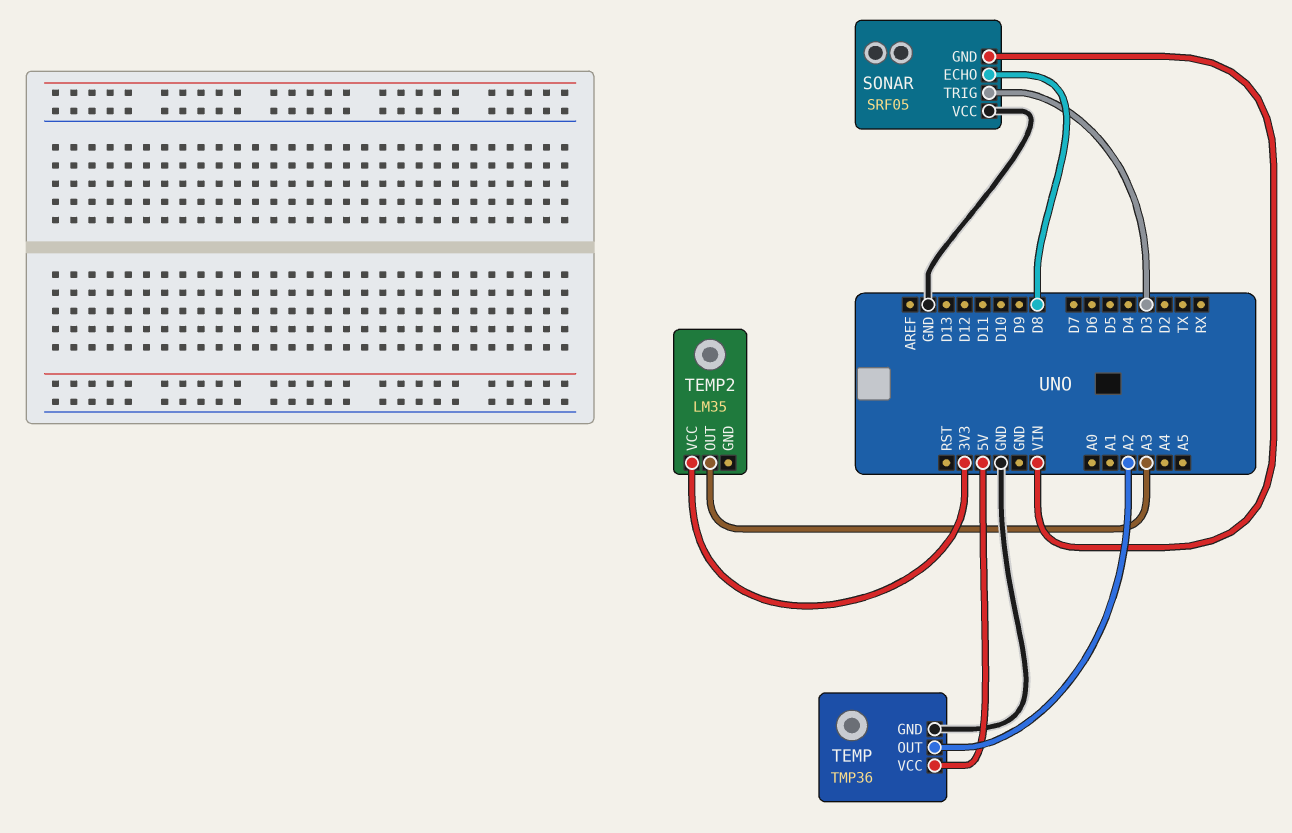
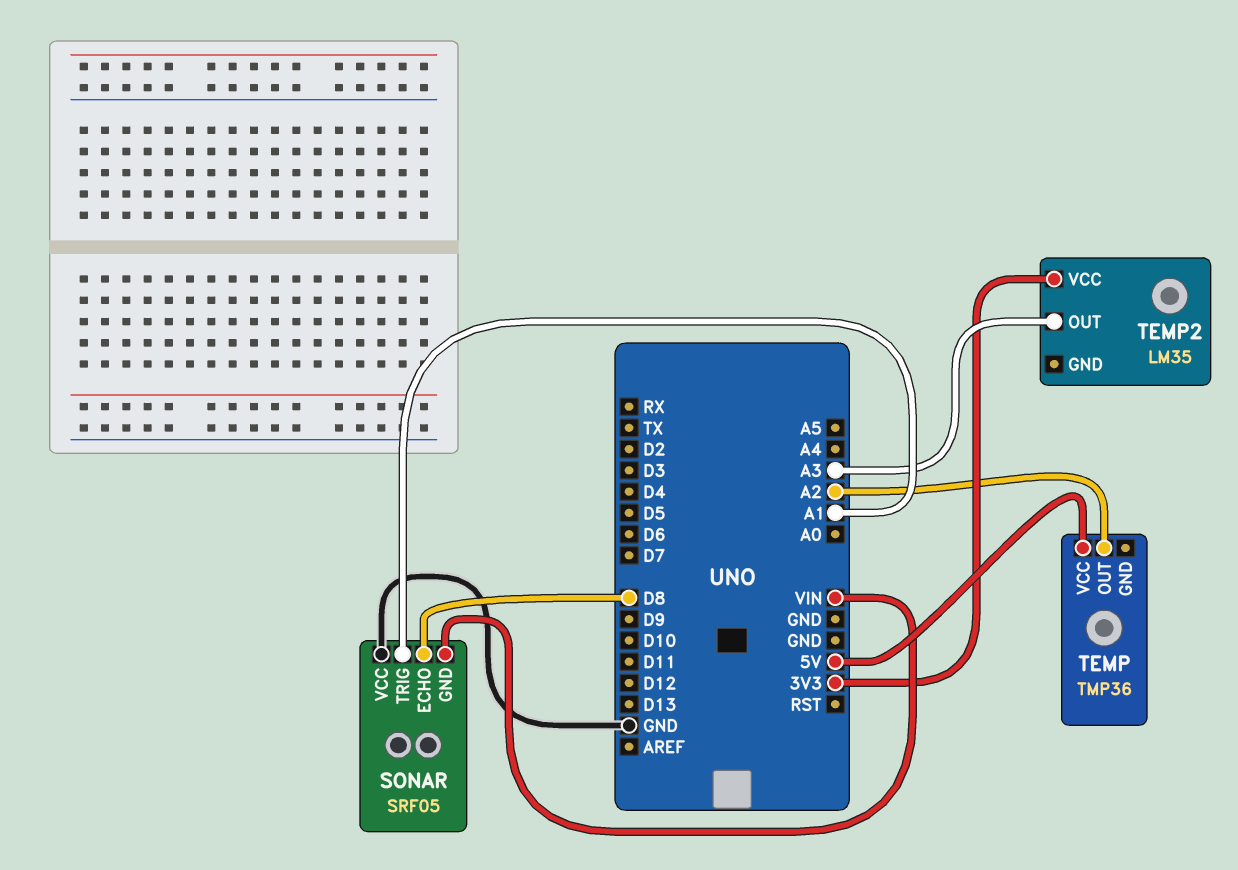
SONAR pin TRIG: D3 -> A1
TEMP pin GND: GND -> none

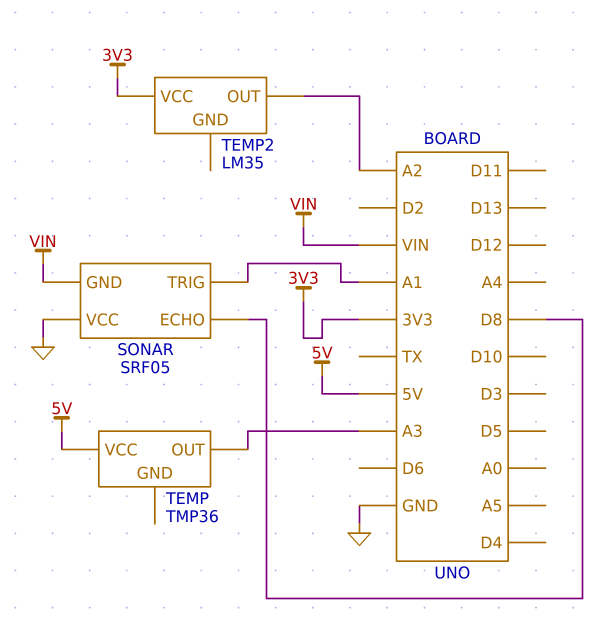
TEMP pin OUT: A2 -> A3
TEMP2 pin OUT: A3 -> A2

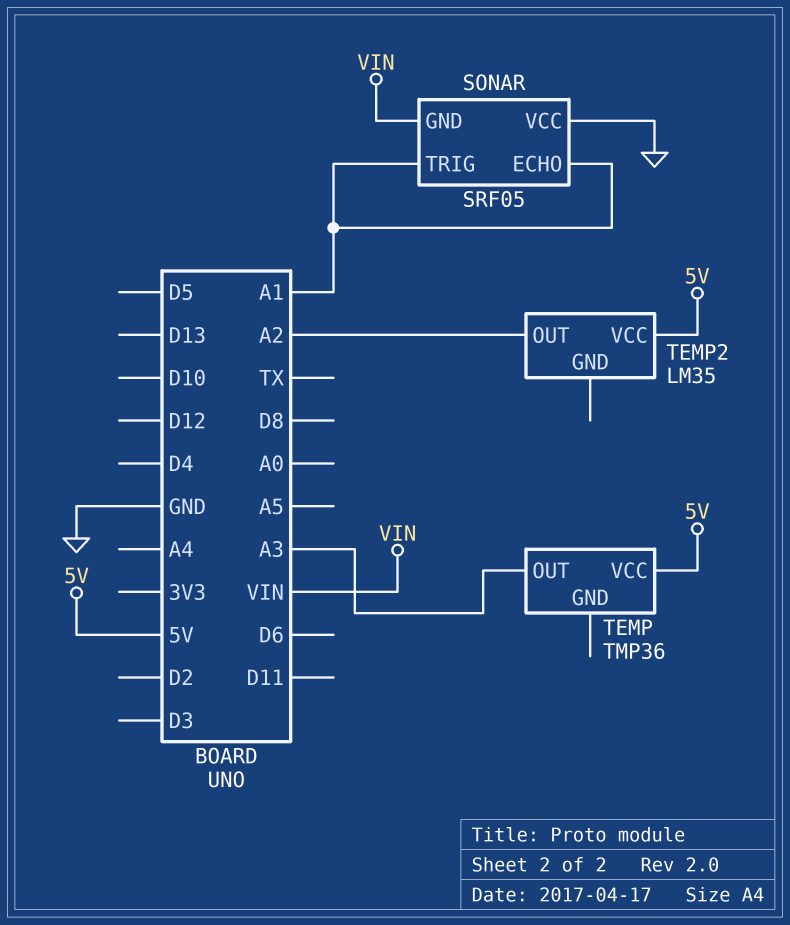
SONAR pin ECHO: D8 -> A1
TEMP2 pin VCC: 3V3 -> 5V

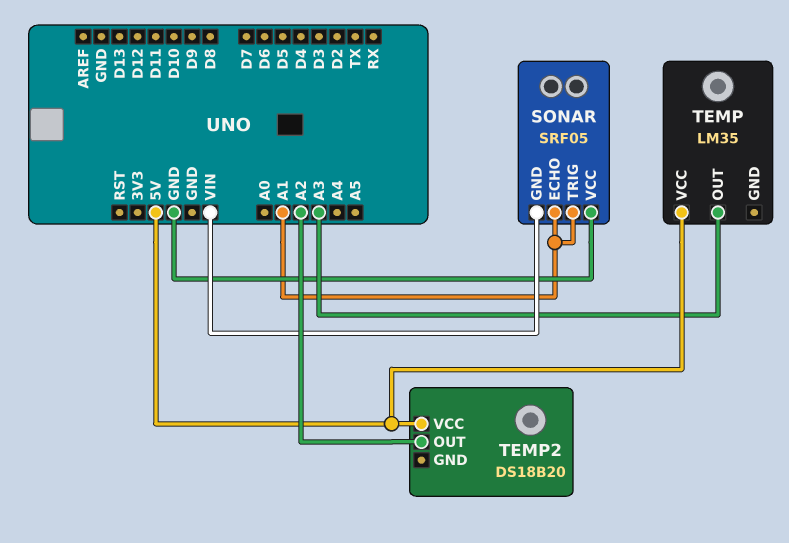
TEMP: TMP36 -> LM35
TEMP2: LM35 -> DS18B20

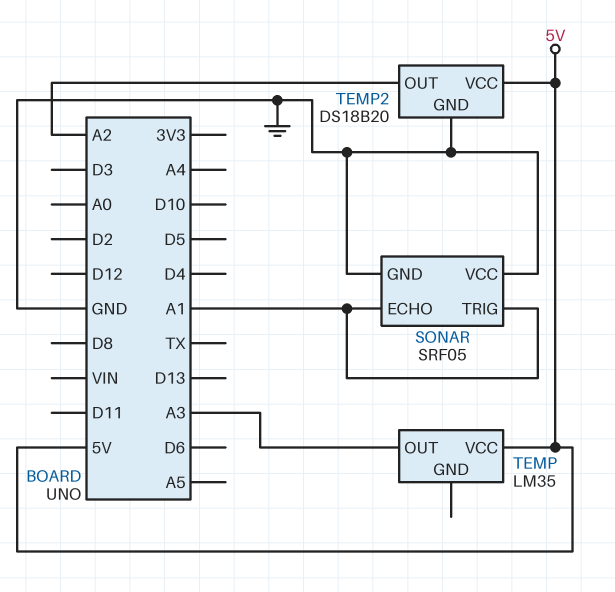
SONAR pin GND: VIN -> GND
TEMP2 pin GND: none -> GND

